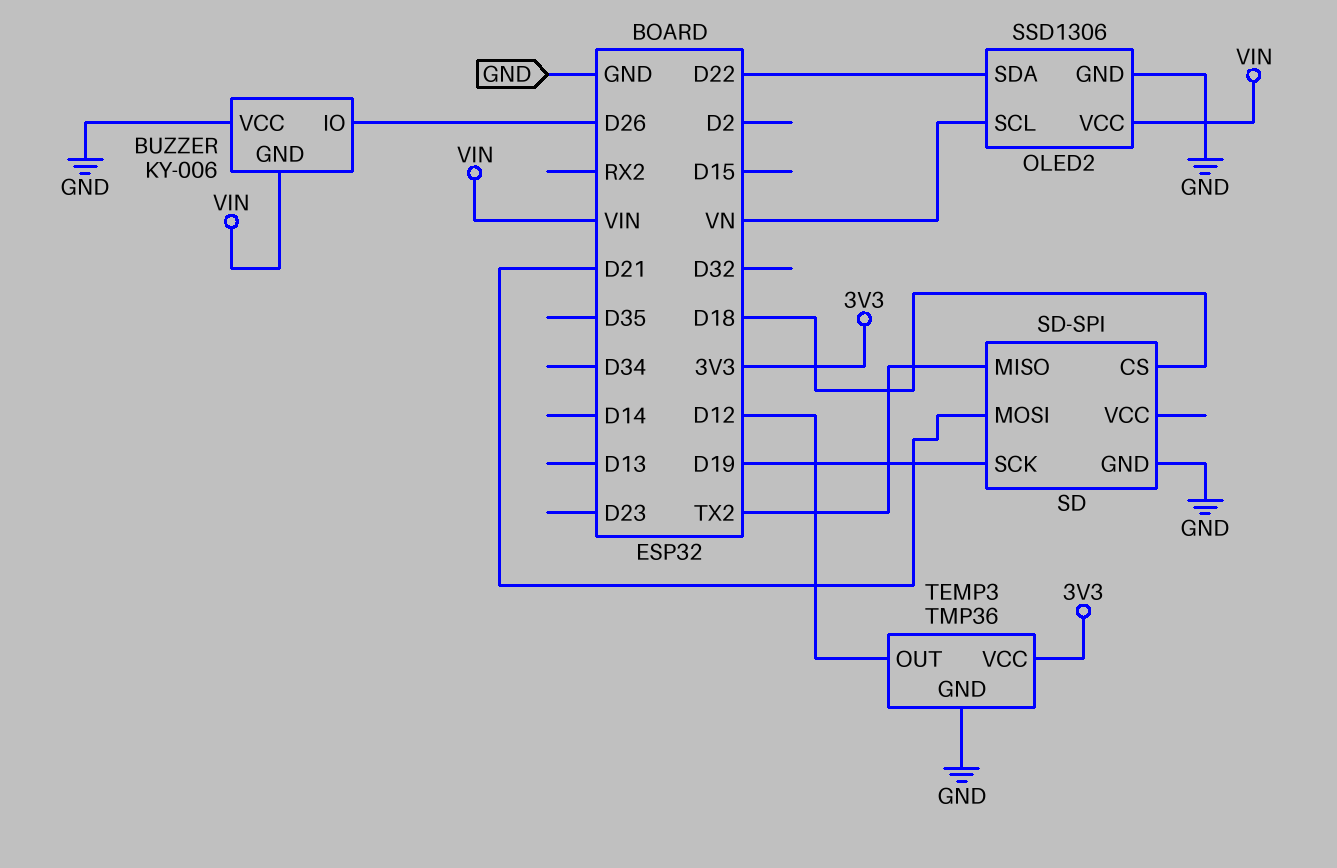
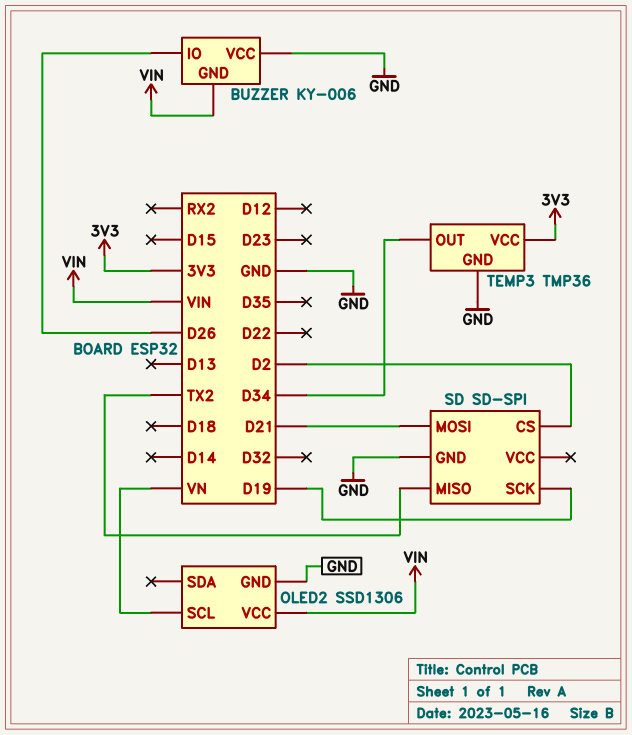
OLED2 pin SDA: D22 -> none
SD pin CS: D18 -> D2
TEMP3 pin OUT: D12 -> D34

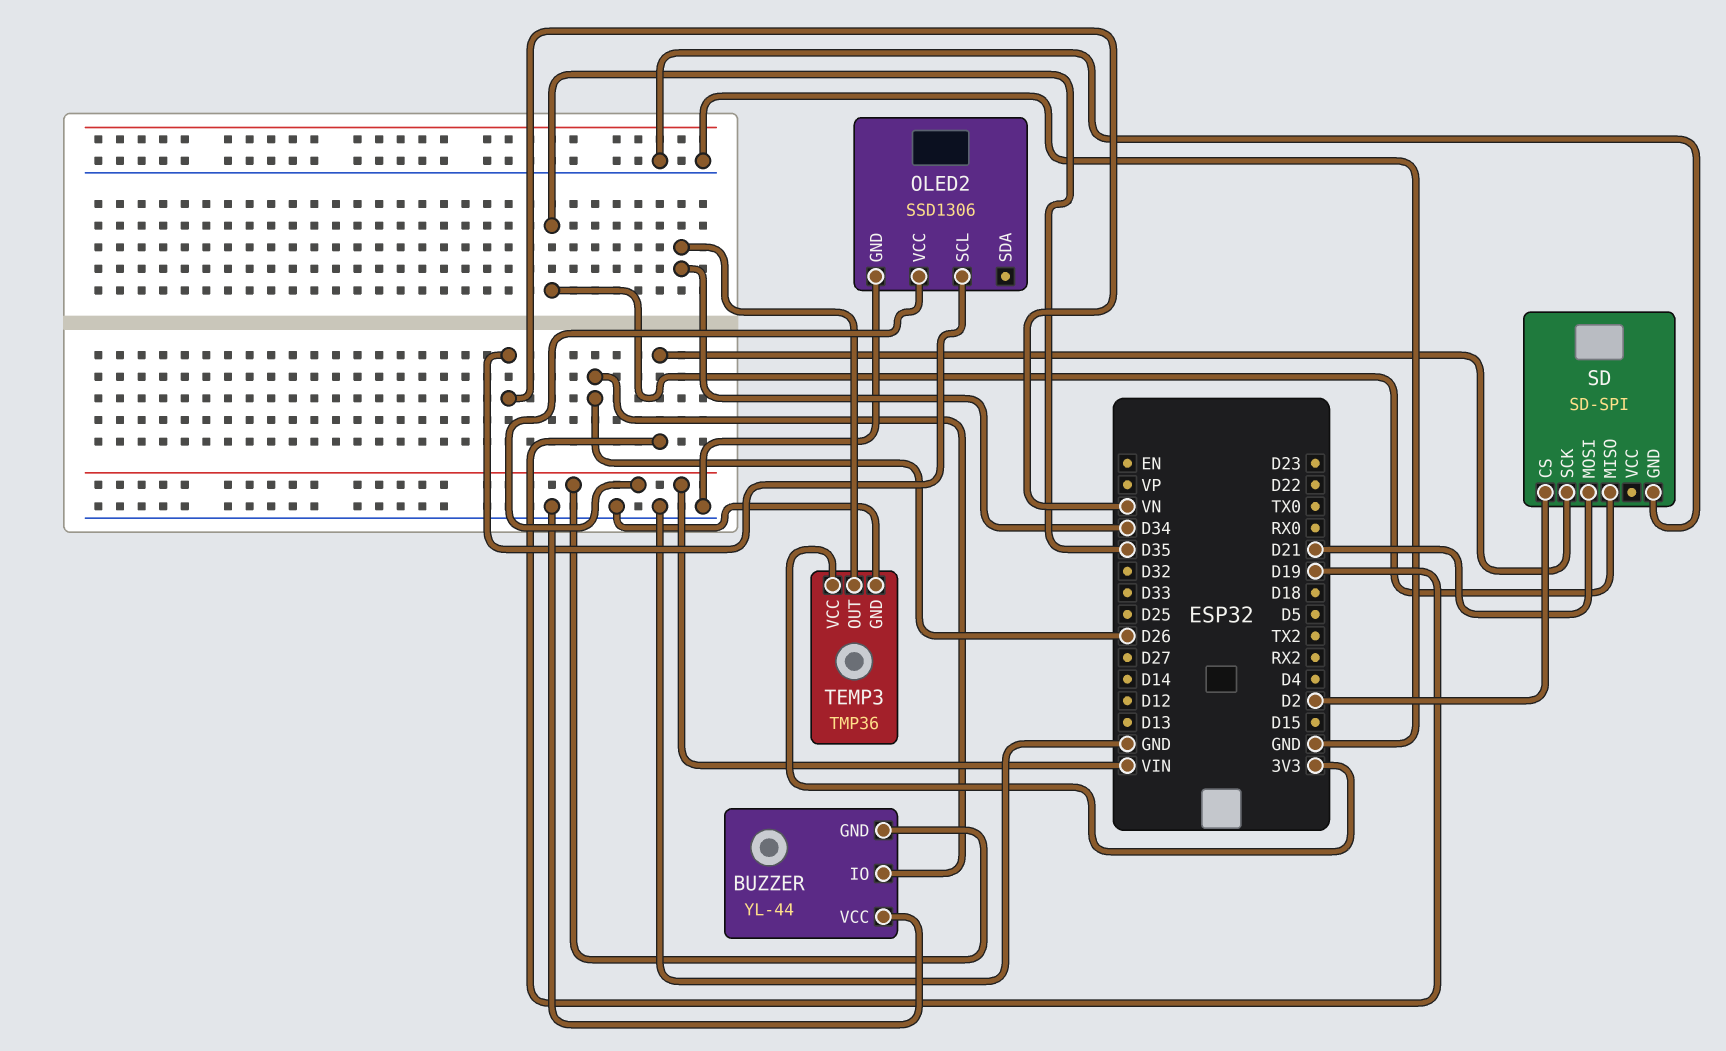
BUZZER: KY-006 -> YL-44
SD pin MISO: TX2 -> D35

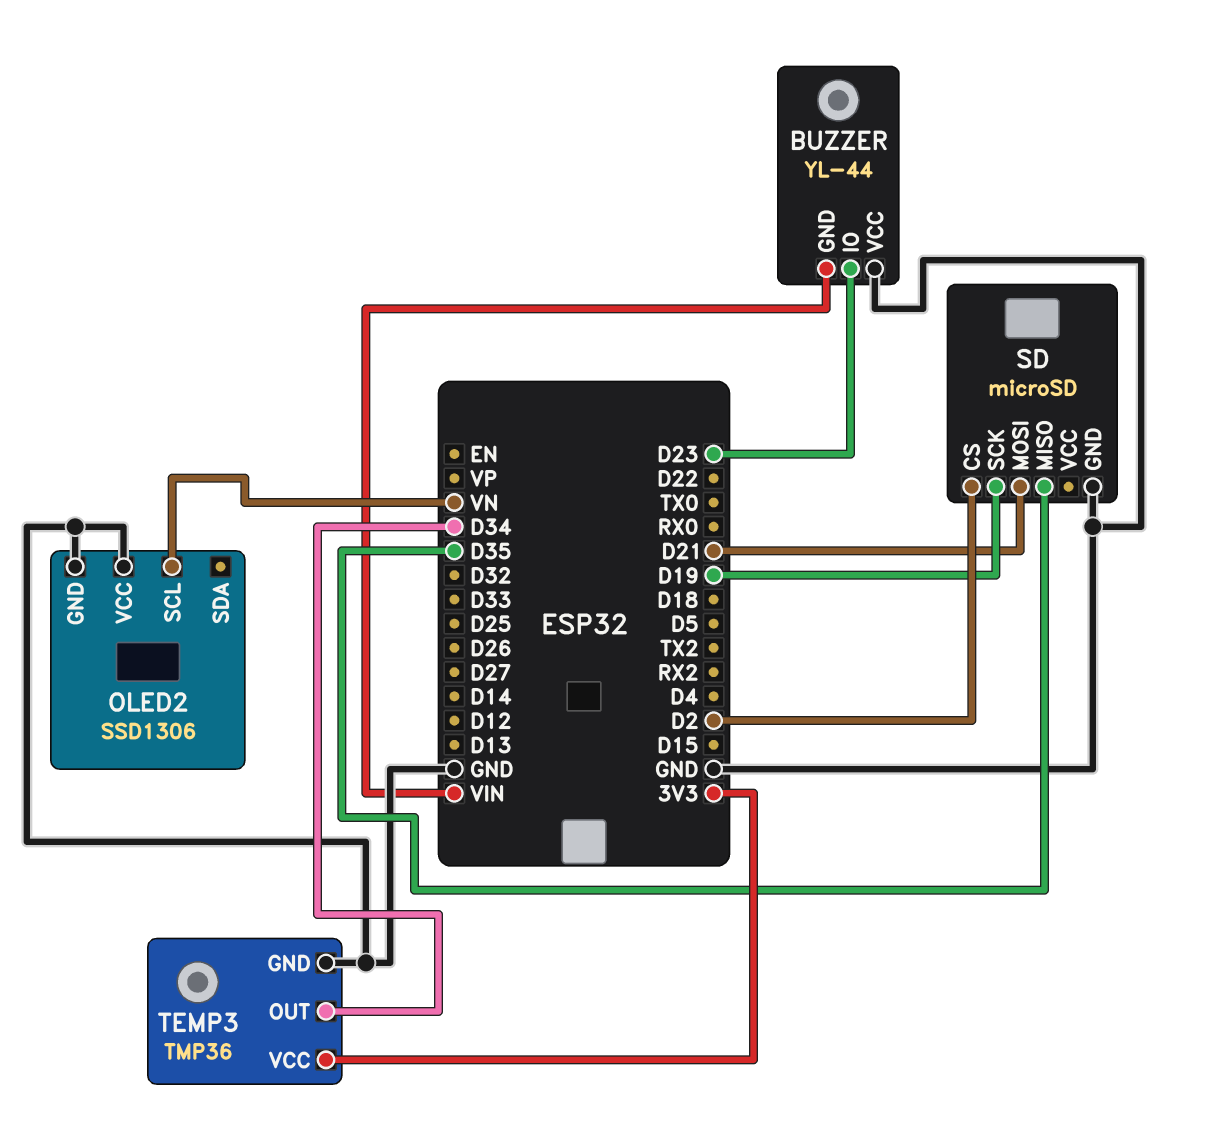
BUZZER pin IO: D26 -> D23
OLED2 pin VCC: VIN -> GND
SD: SD-SPI -> microSD

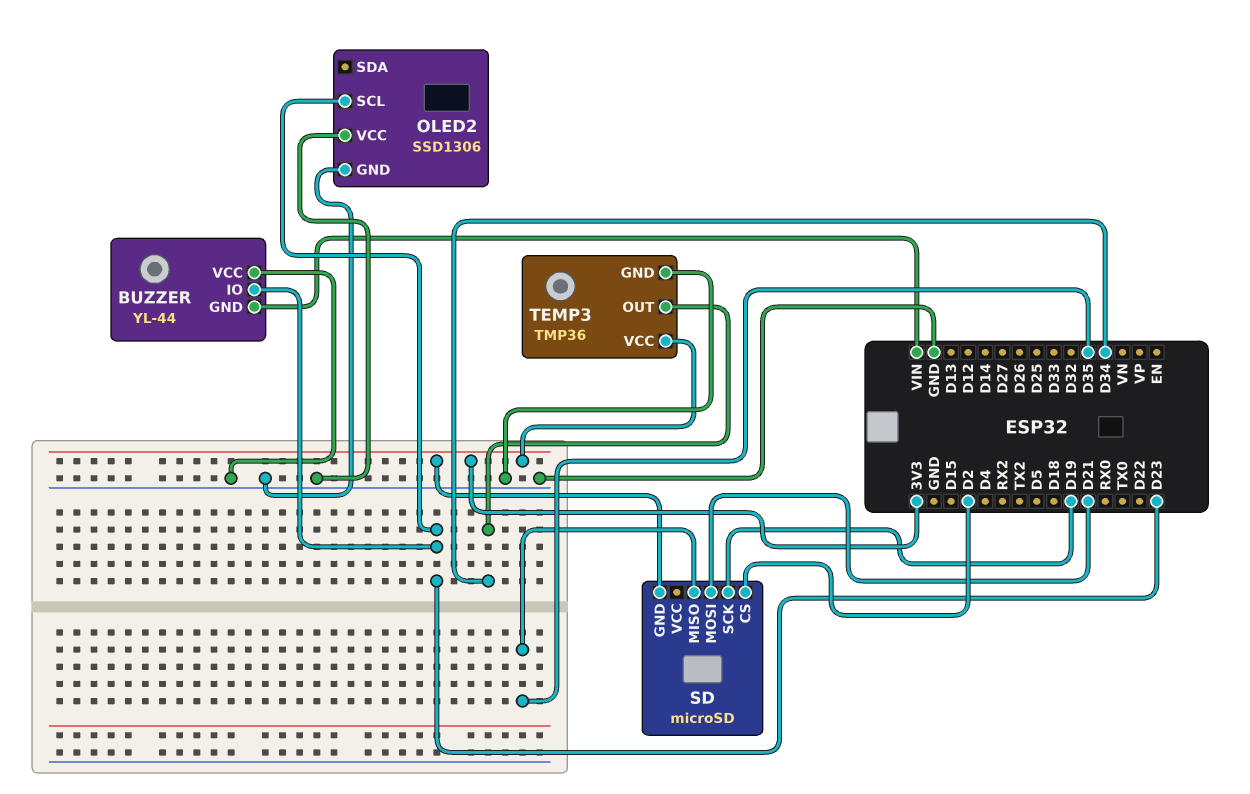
OLED2 pin SCL: VN -> D23
SD pin GND: GND -> 3V3

